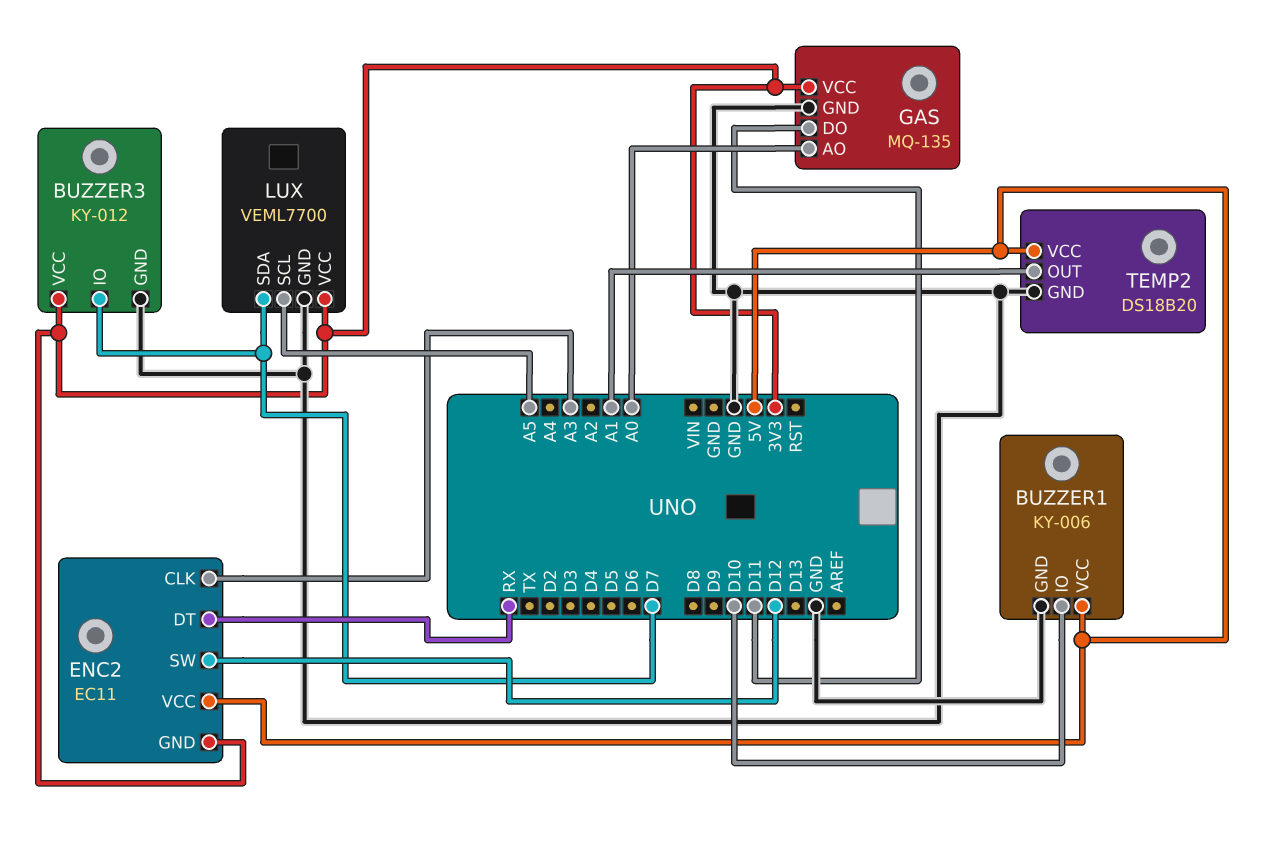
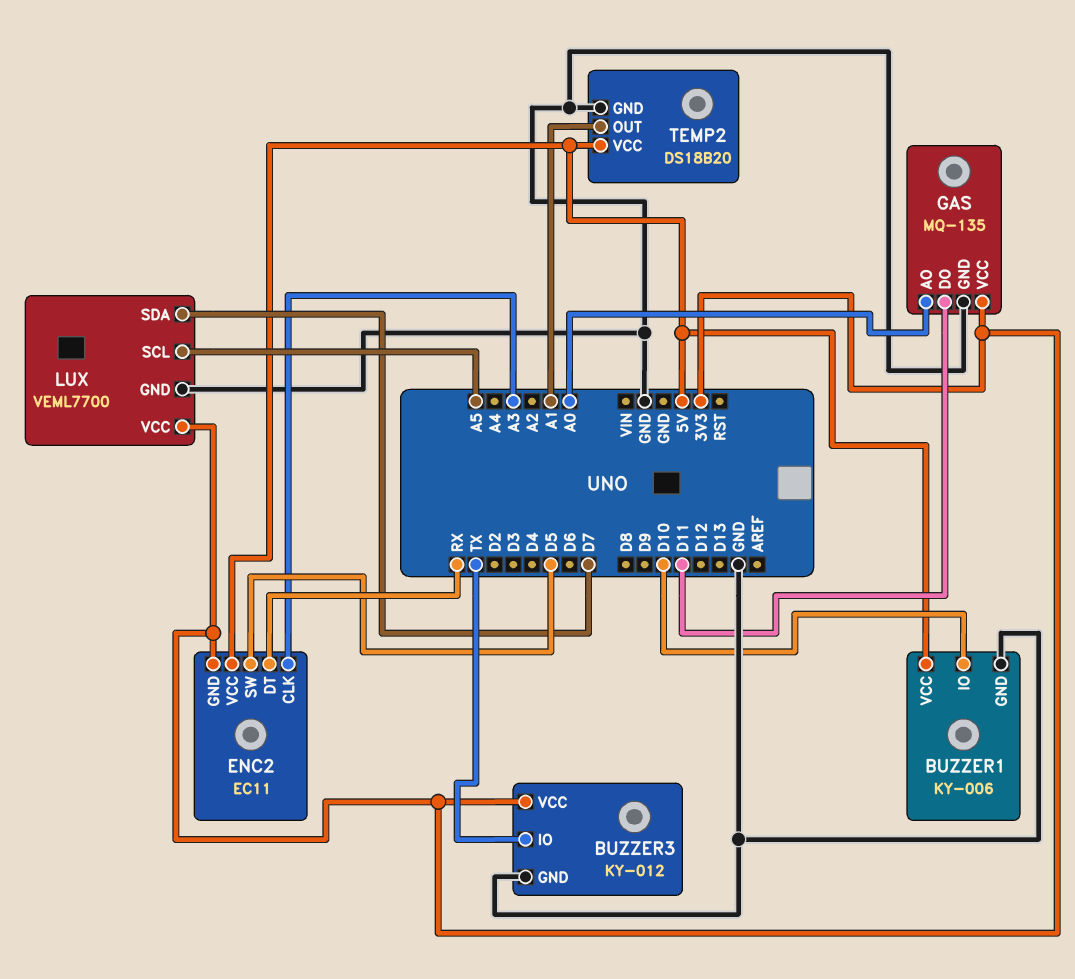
BUZZER3 pin IO: D7 -> TX
ENC2 pin SW: D12 -> D5

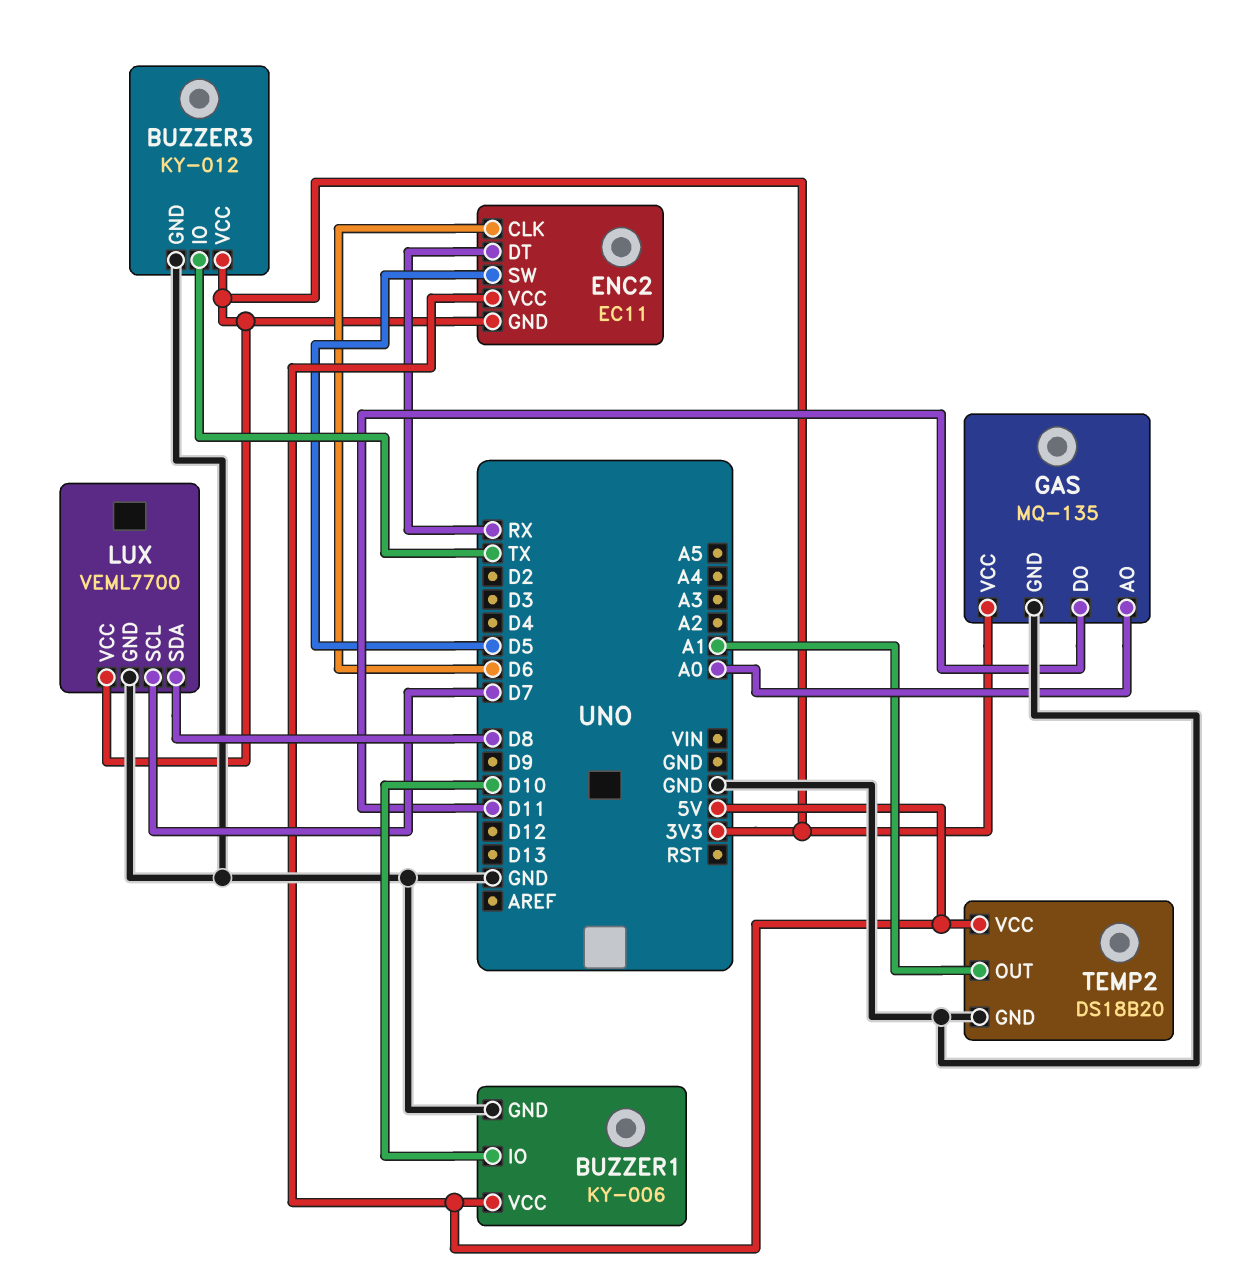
ENC2 pin CLK: A3 -> D6
LUX pin SCL: A5 -> D7
LUX pin SDA: D7 -> D8

